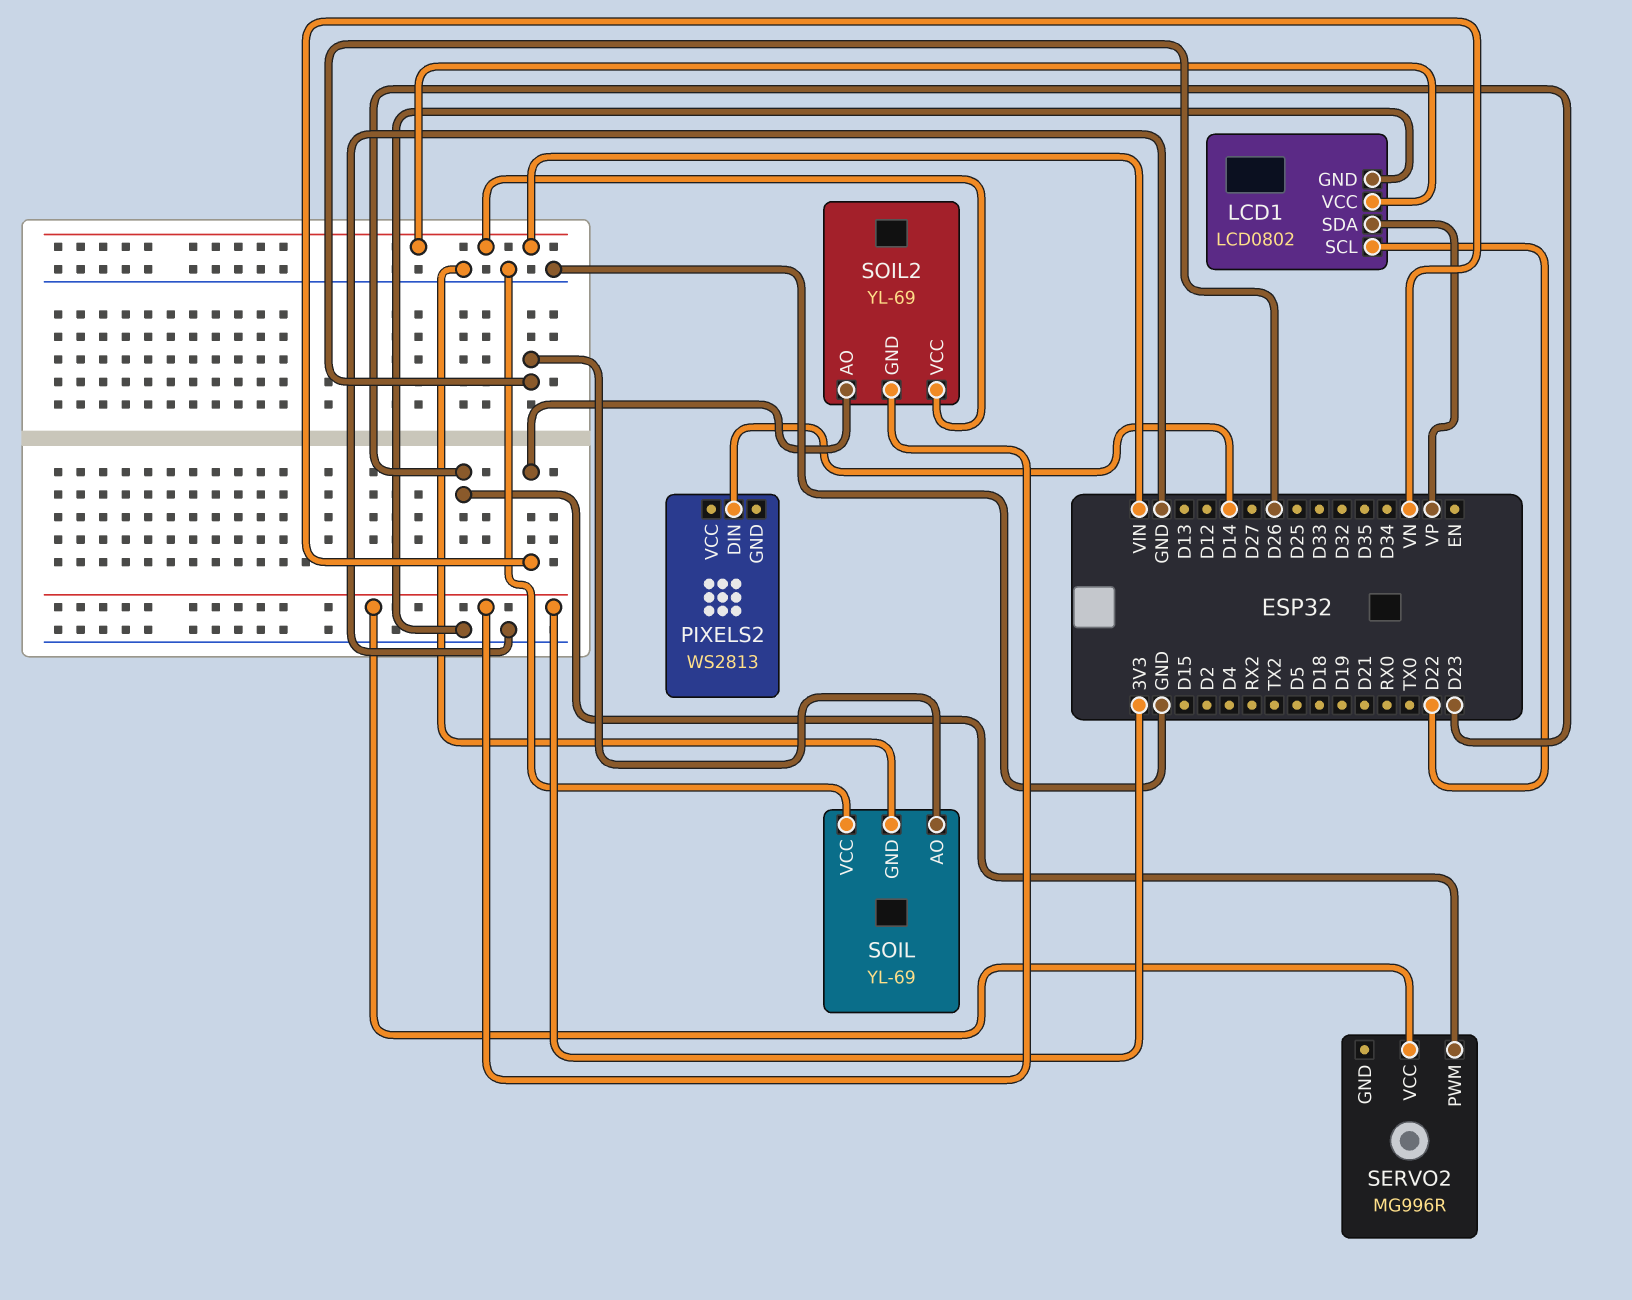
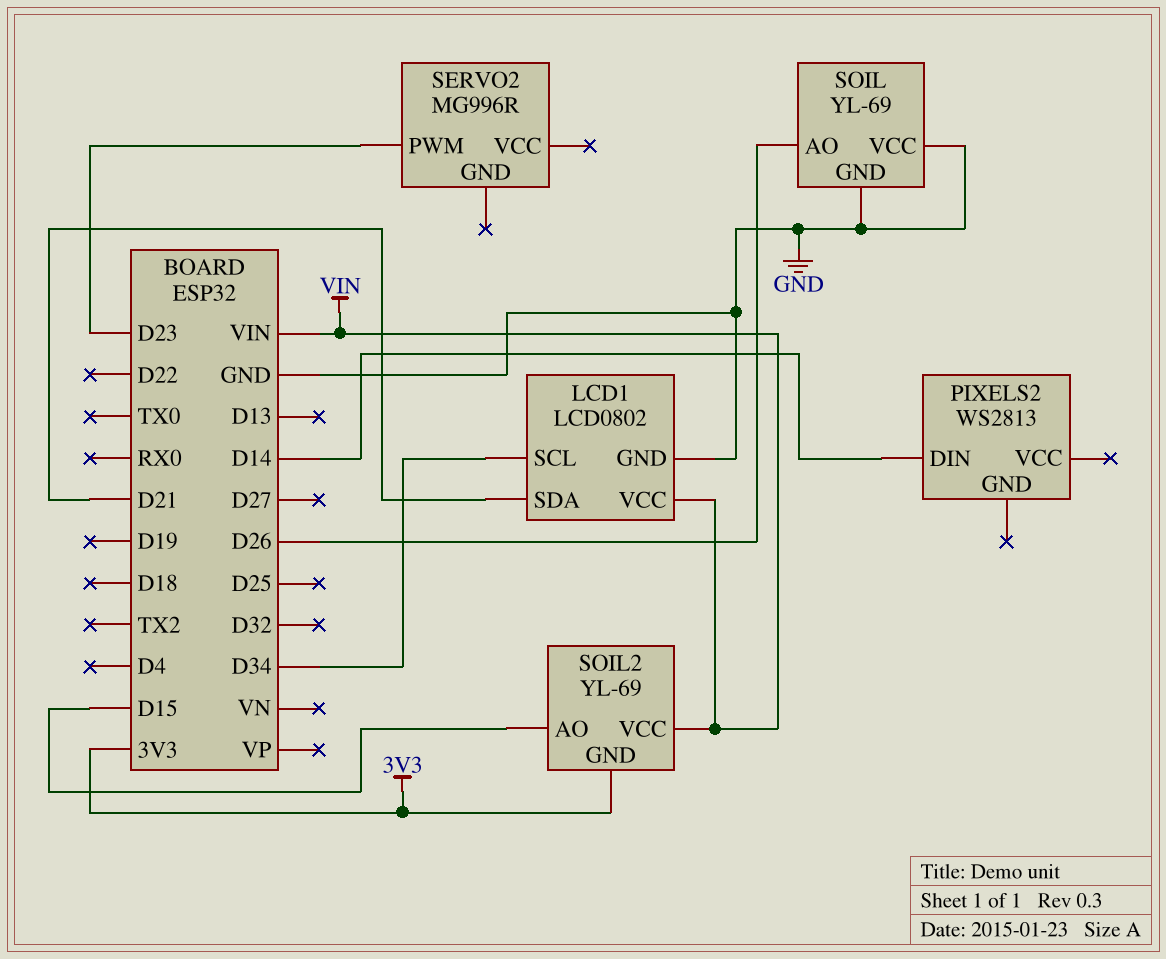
LCD1 pin SCL: D22 -> D34
LCD1 pin SDA: VP -> D21
SERVO2 pin VCC: 3V3 -> none
SOIL2 pin AO: VN -> D15

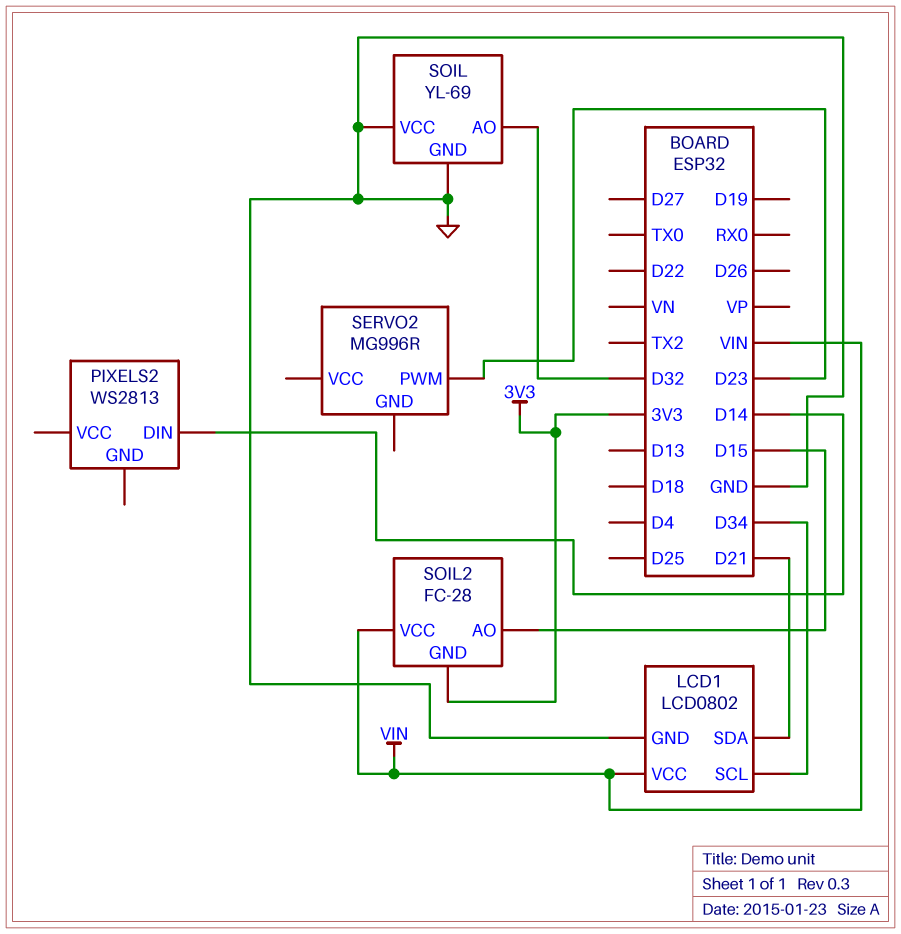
SOIL pin AO: D26 -> D32
SOIL2: YL-69 -> FC-28

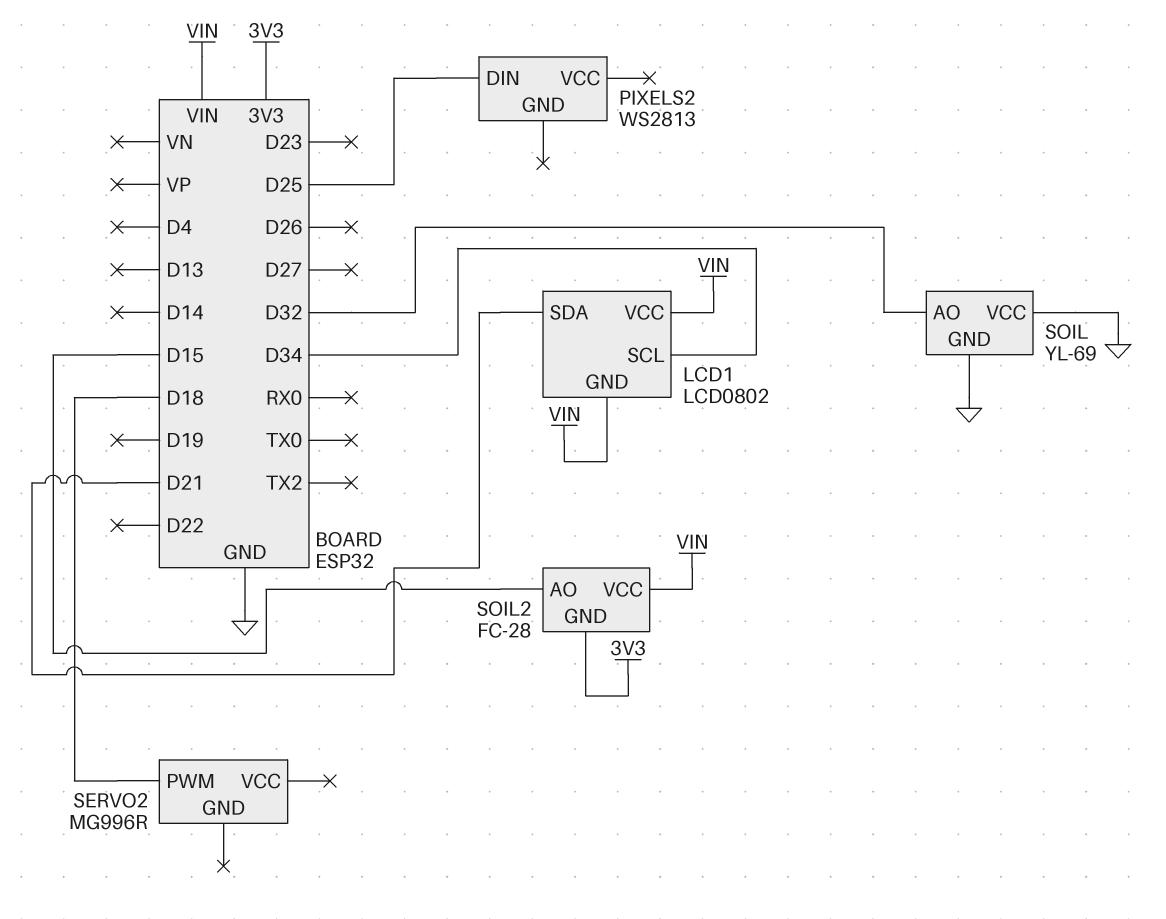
LCD1 pin GND: GND -> VIN
PIXELS2 pin DIN: D14 -> D25
SERVO2 pin PWM: D23 -> D18

